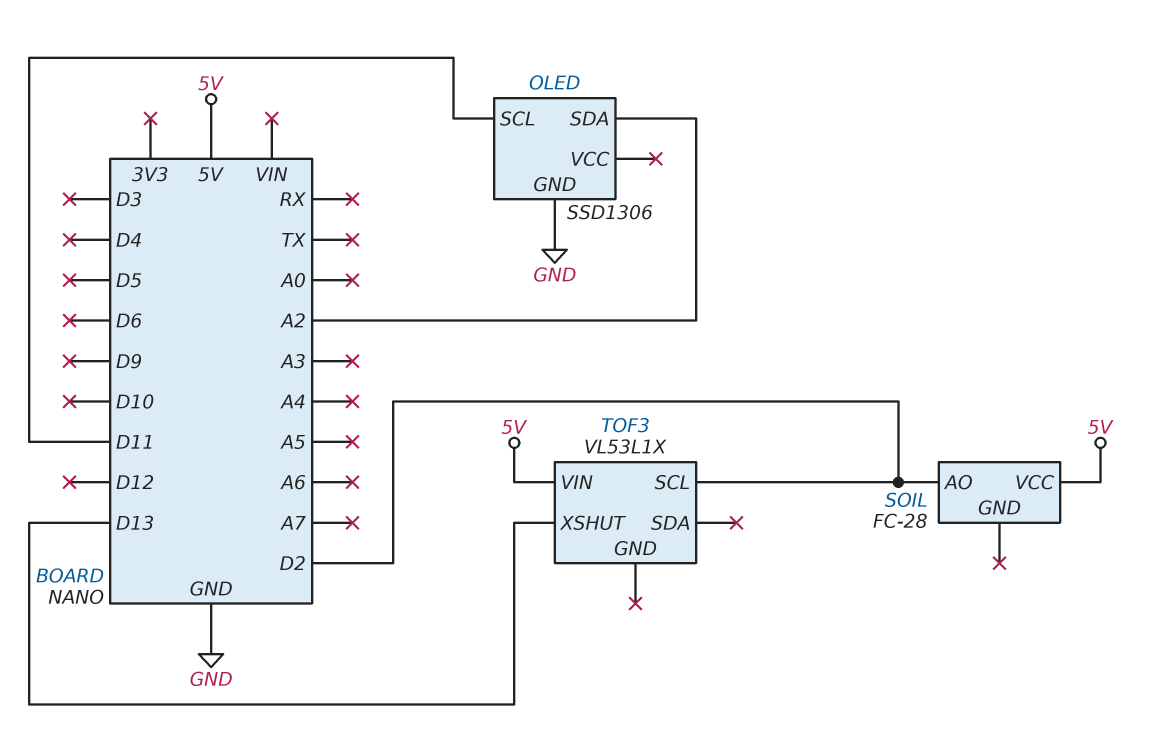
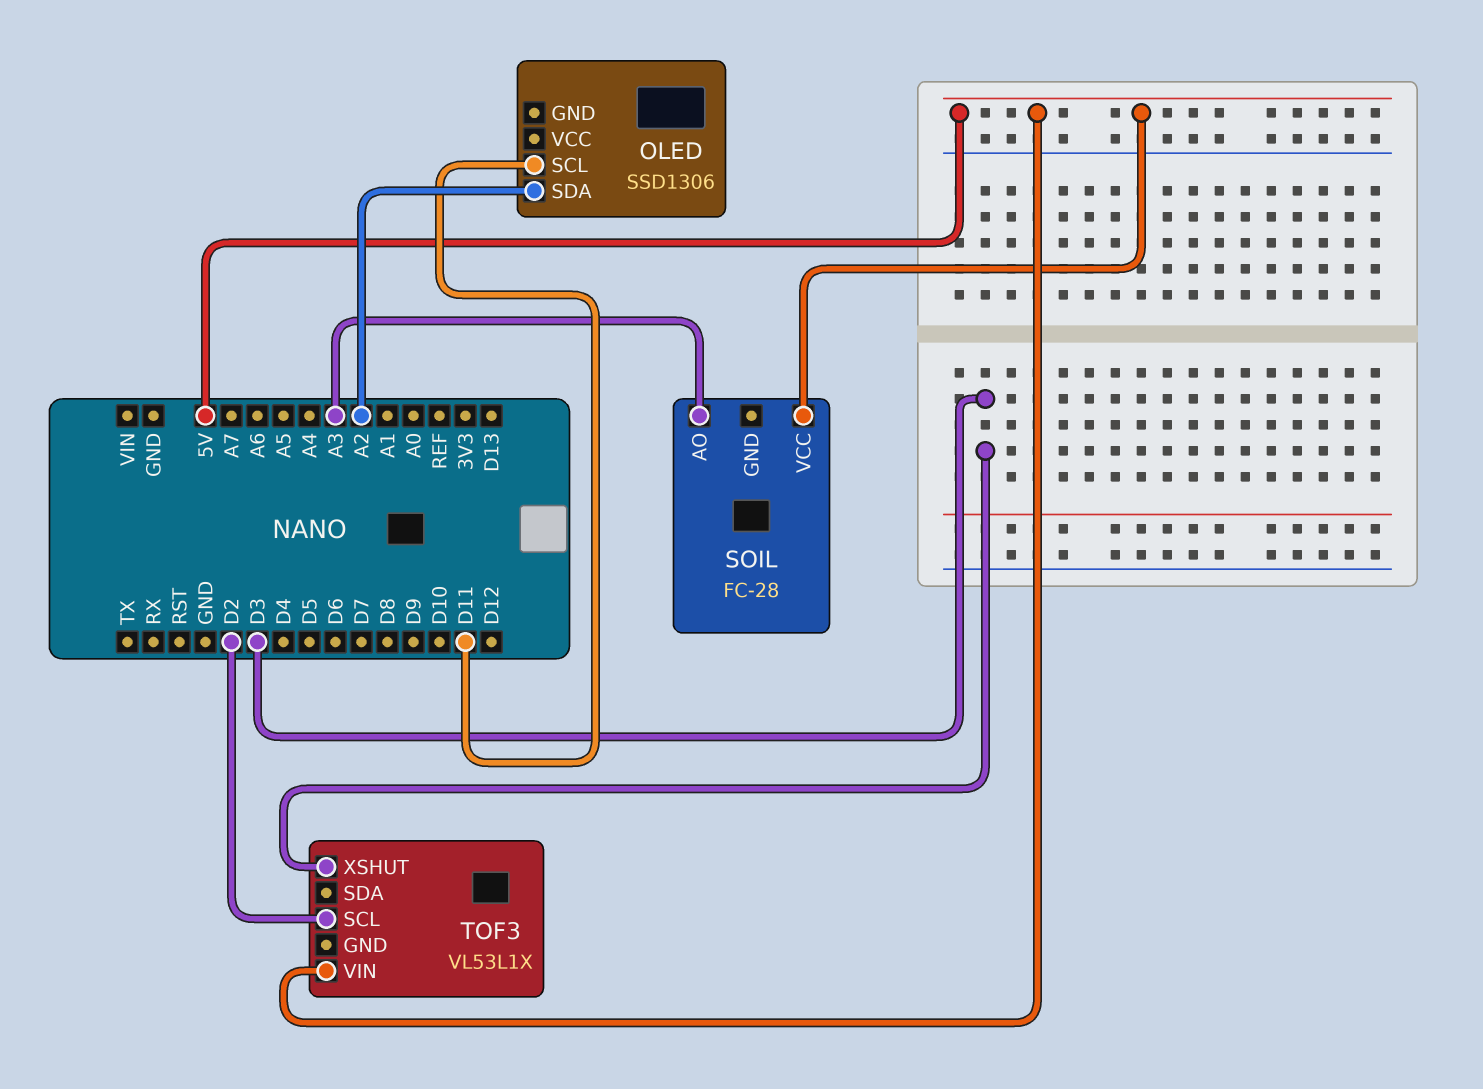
OLED pin GND: GND -> none
SOIL pin AO: D2 -> A3
TOF3 pin XSHUT: D13 -> D3

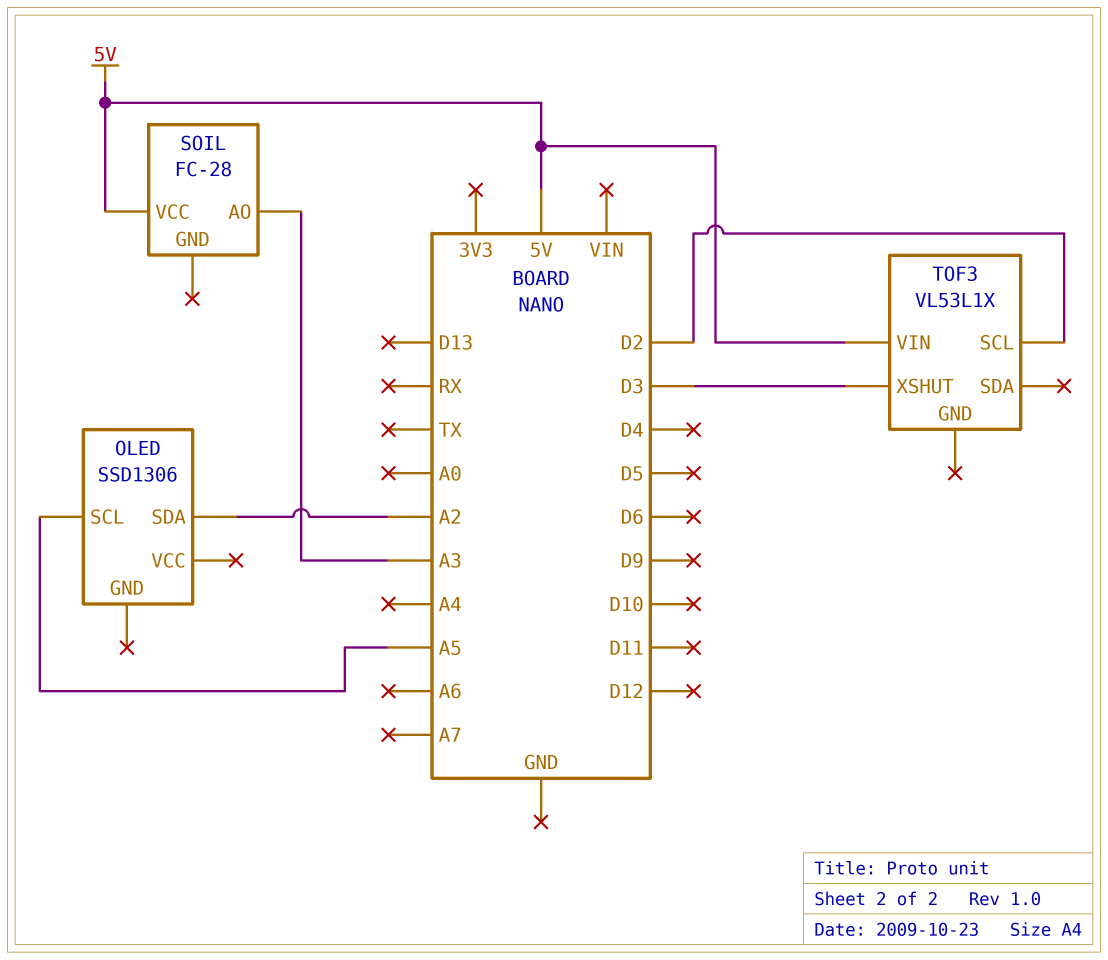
OLED pin SCL: D11 -> A5

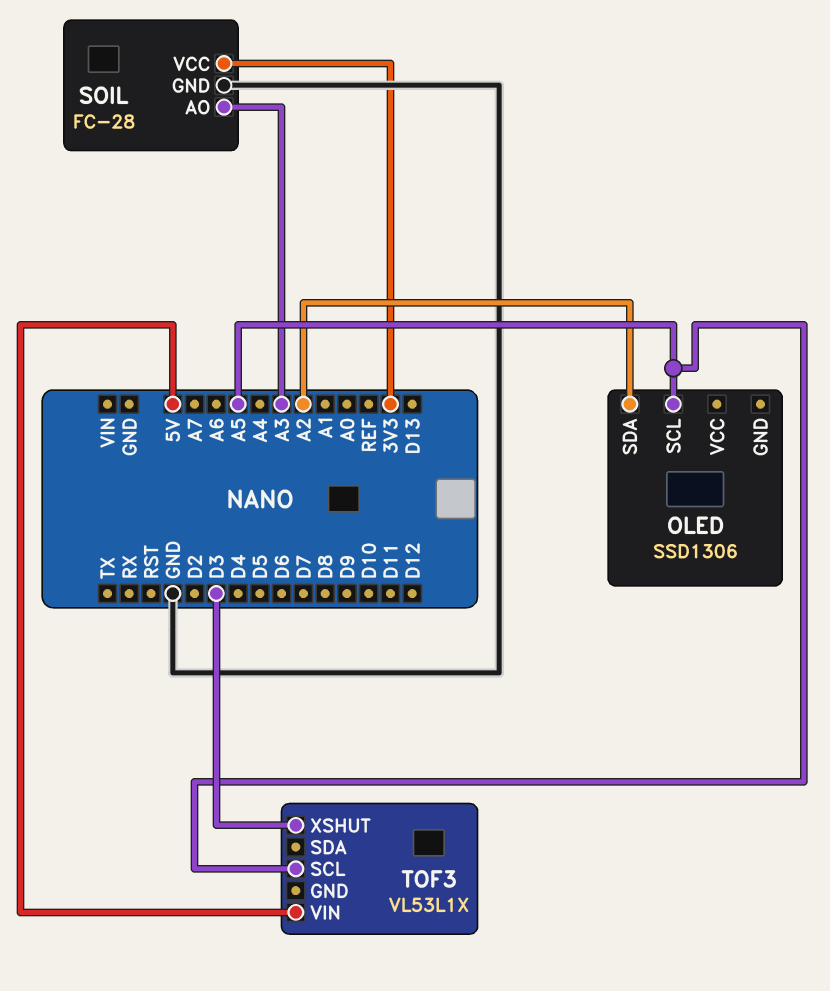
SOIL pin GND: none -> GND
SOIL pin VCC: 5V -> 3V3
TOF3 pin SCL: D2 -> A5

